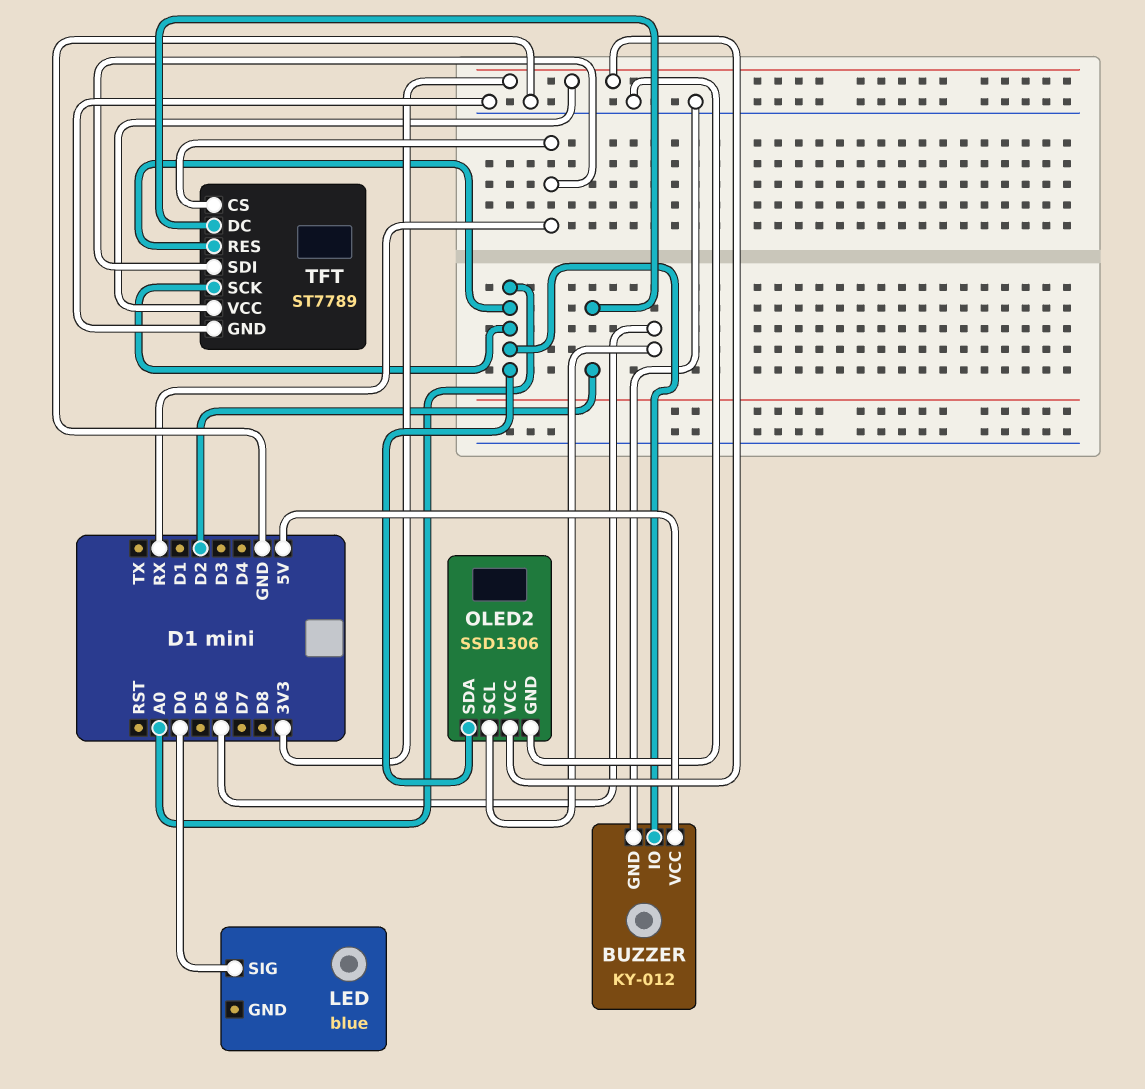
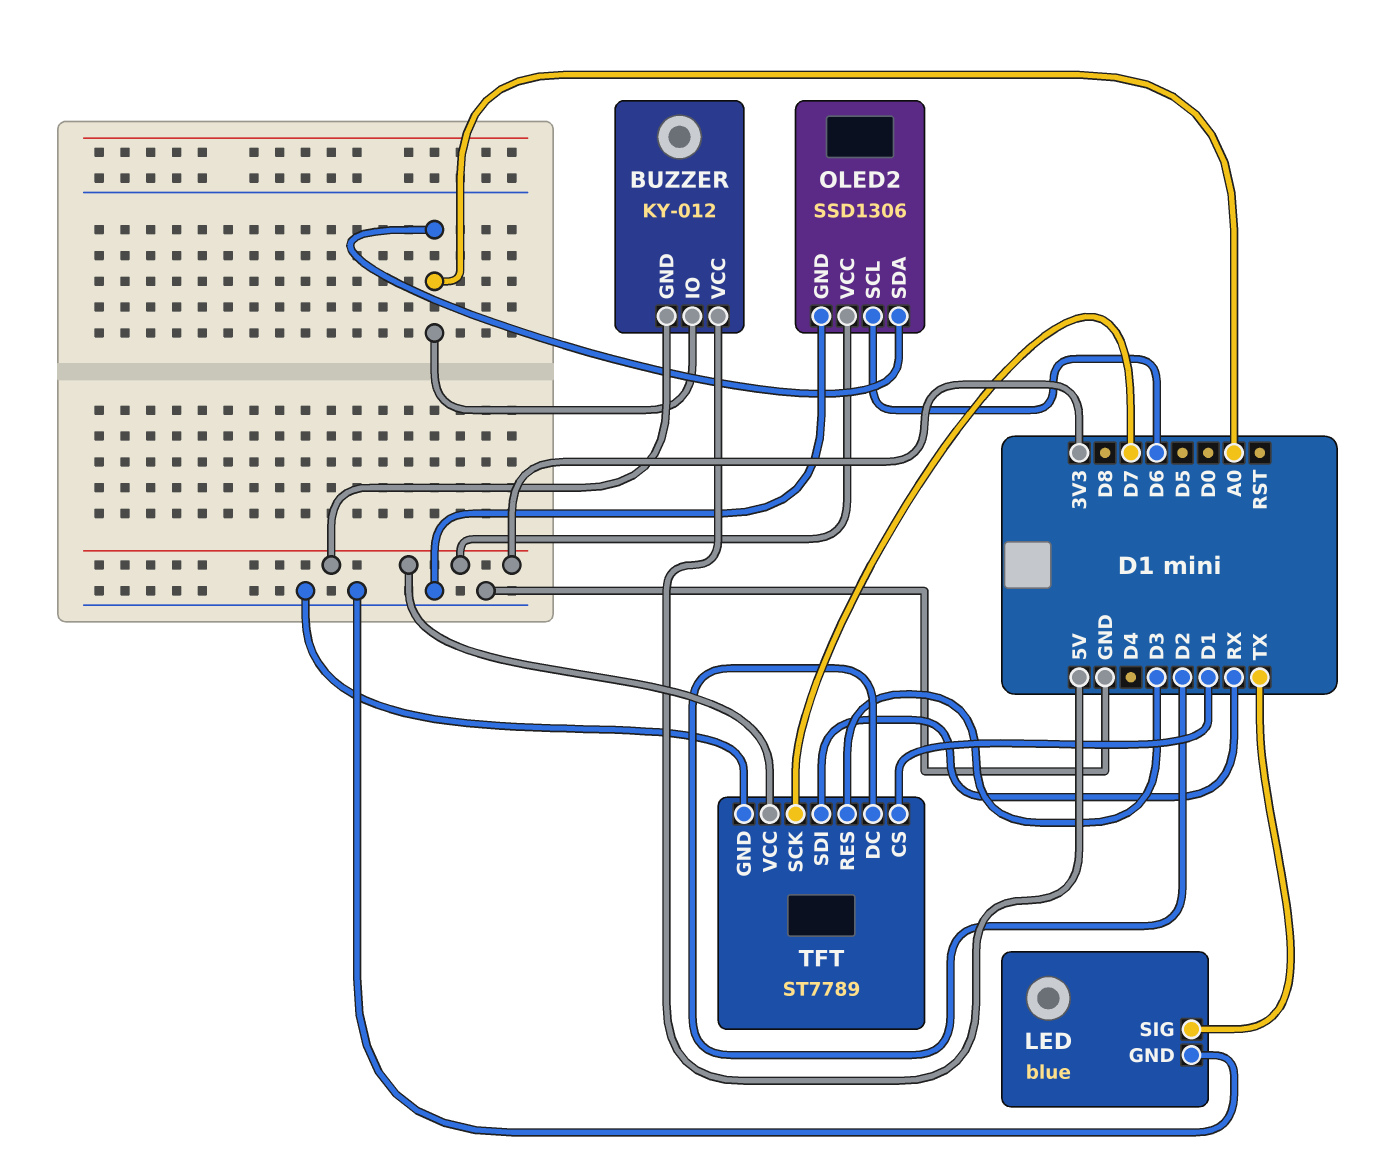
BUZZER pin GND: GND -> 3V3
LED pin GND: none -> GND
LED pin SIG: D0 -> TX
TFT pin CS: RX -> D1
TFT pin RES: A0 -> D3
TFT pin SCK: A0 -> D7

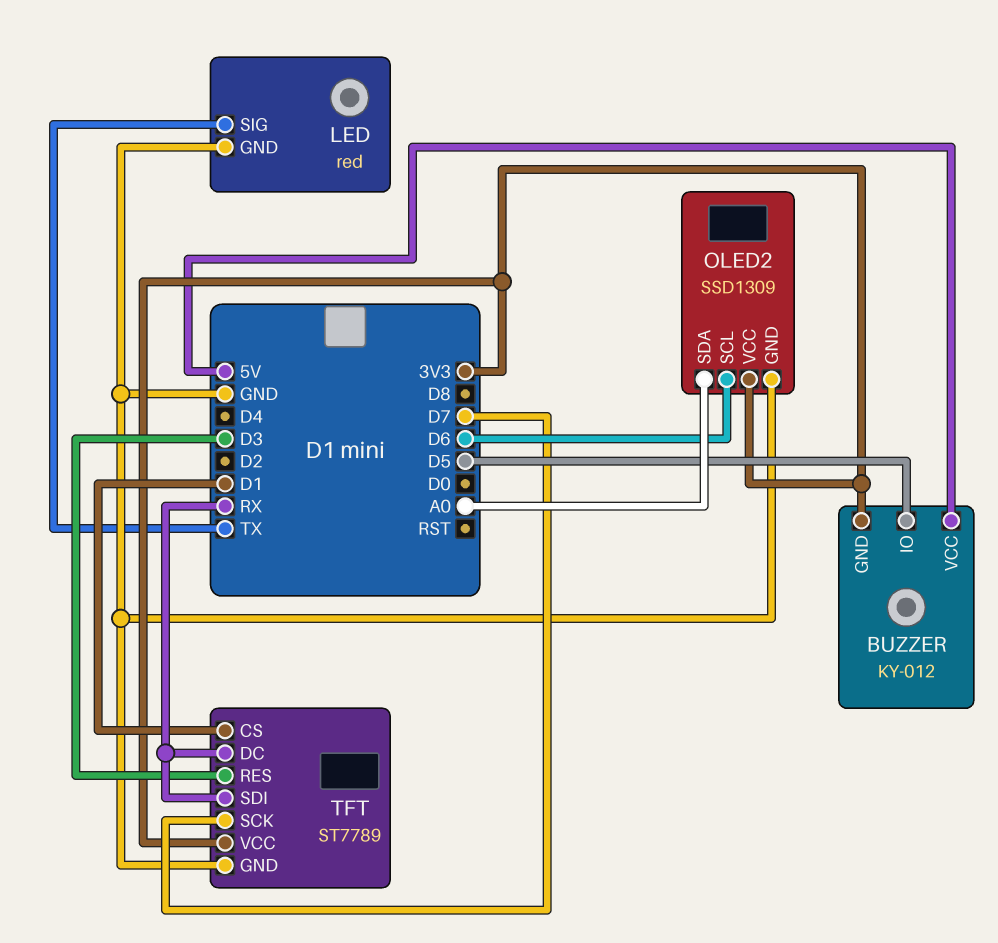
BUZZER pin IO: A0 -> D5
LED: blue -> red
OLED2: SSD1306 -> SSD1309
TFT pin DC: D2 -> RX

